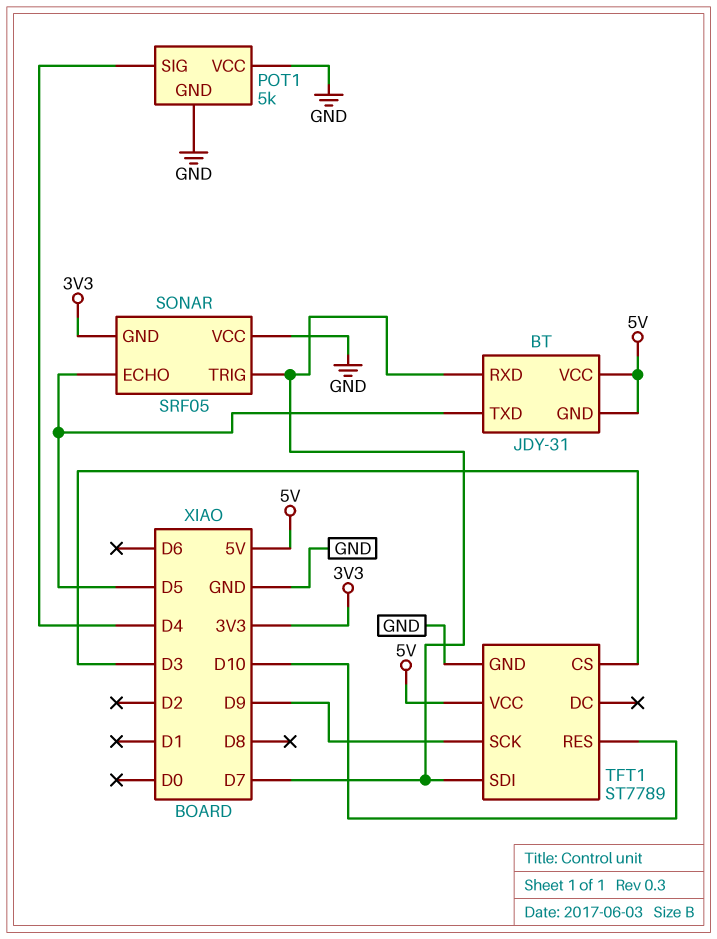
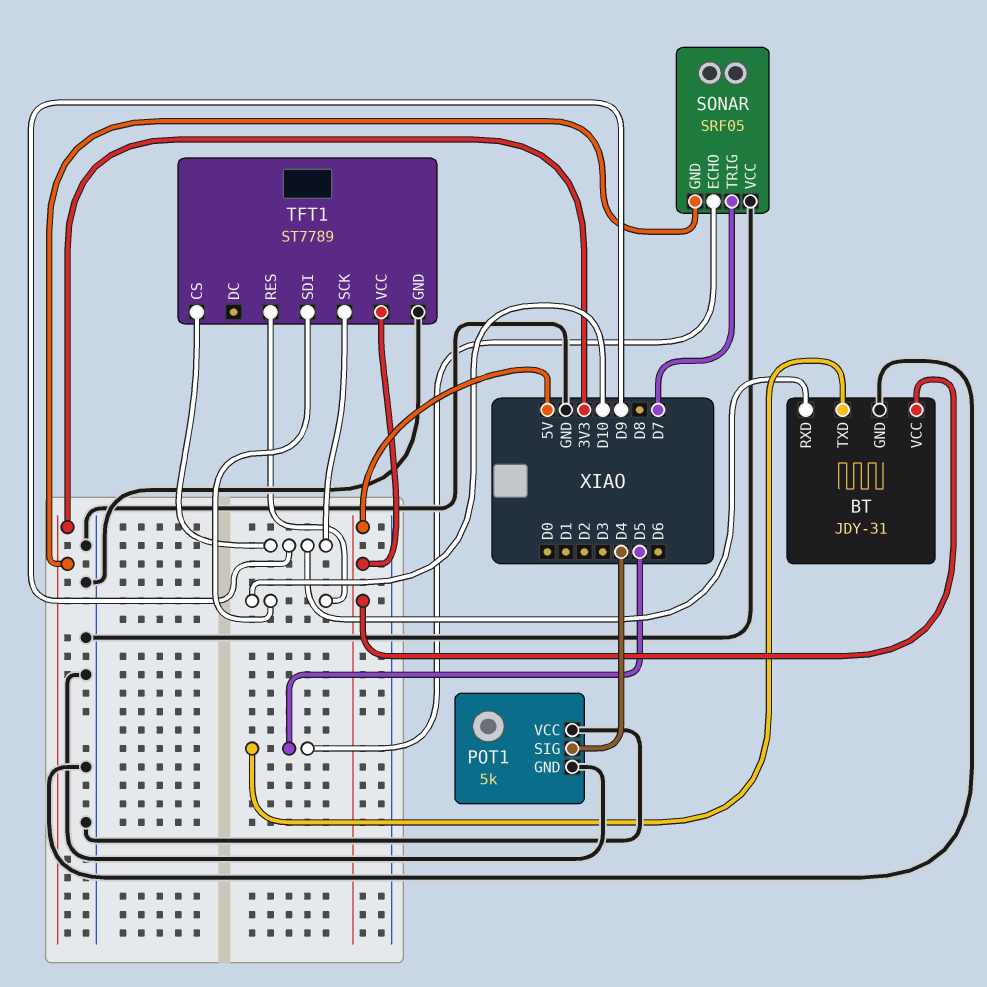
BT pin GND: 5V -> GND
BT pin RXD: D7 -> D9
TFT1 pin CS: D3 -> D9
TFT1 pin SDI: D7 -> D10

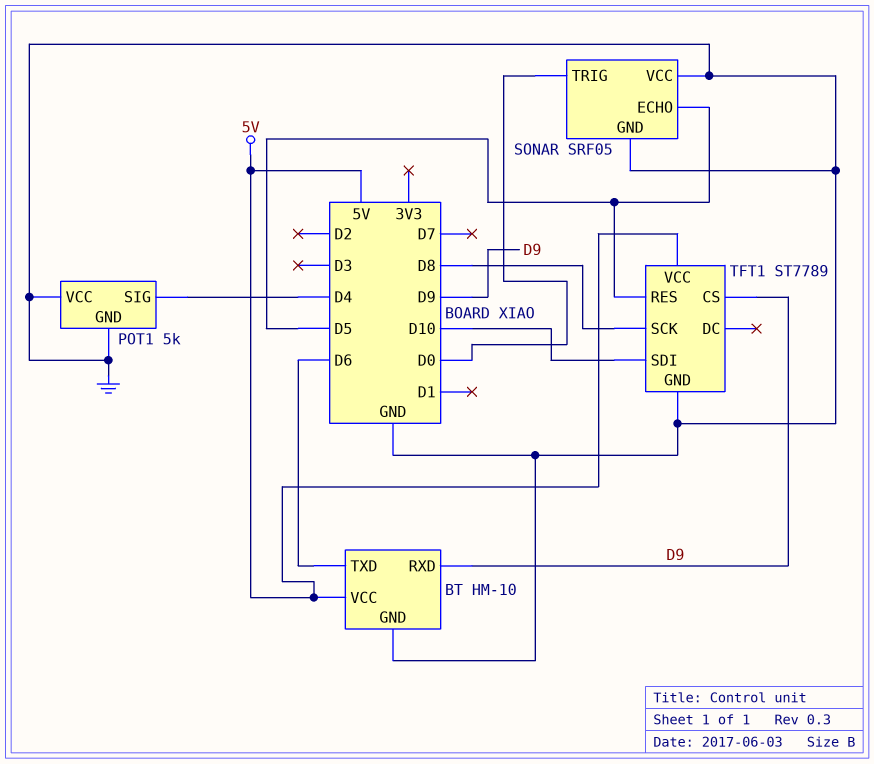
BT: JDY-31 -> HM-10
BT pin TXD: D5 -> D6
SONAR pin GND: 3V3 -> GND
SONAR pin TRIG: D7 -> D0
TFT1 pin RES: D10 -> D5
TFT1 pin SCK: D9 -> D8

